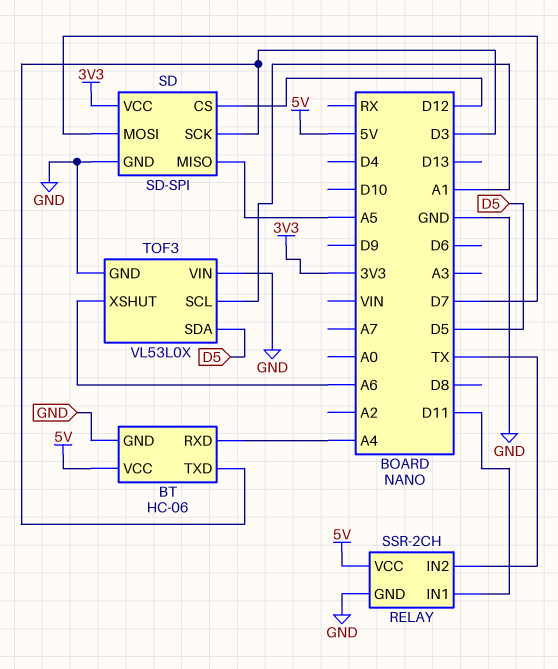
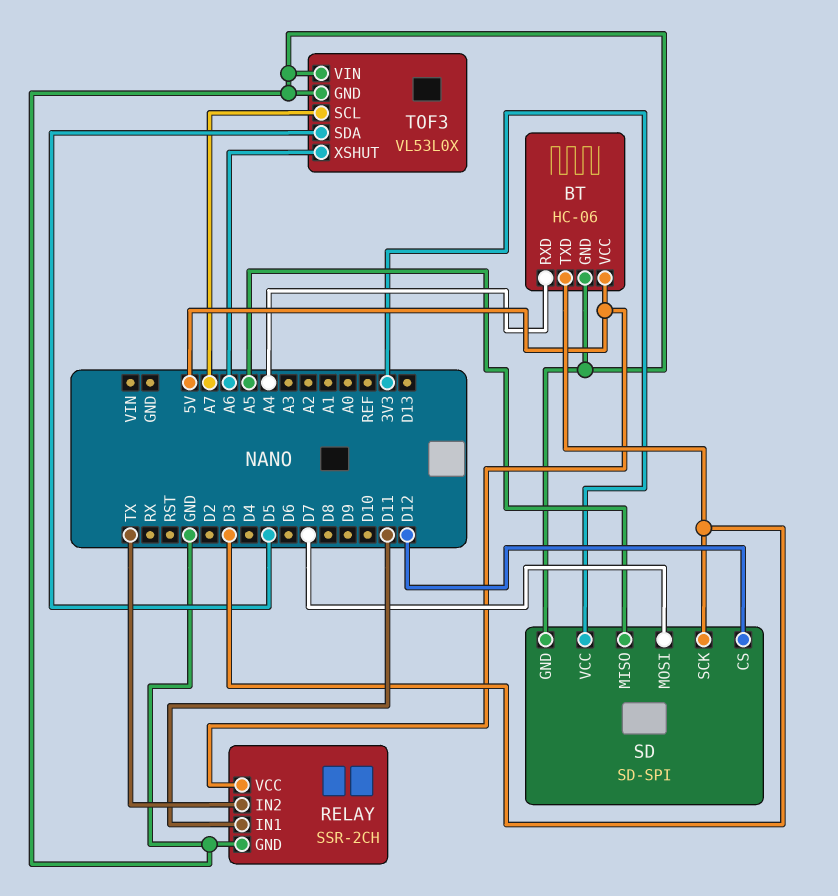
TOF3 pin SCL: A1 -> A7

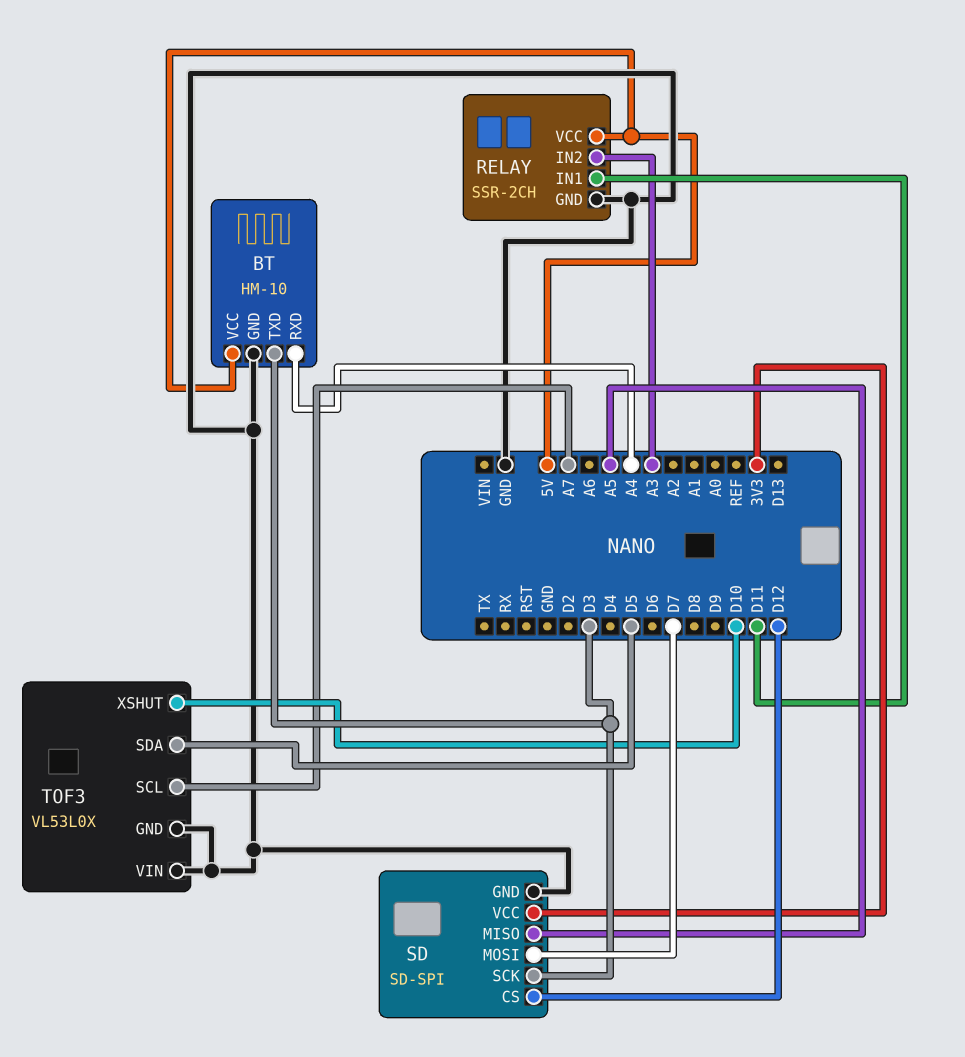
BT: HC-06 -> HM-10
RELAY pin IN2: TX -> A3
TOF3 pin XSHUT: A6 -> D10

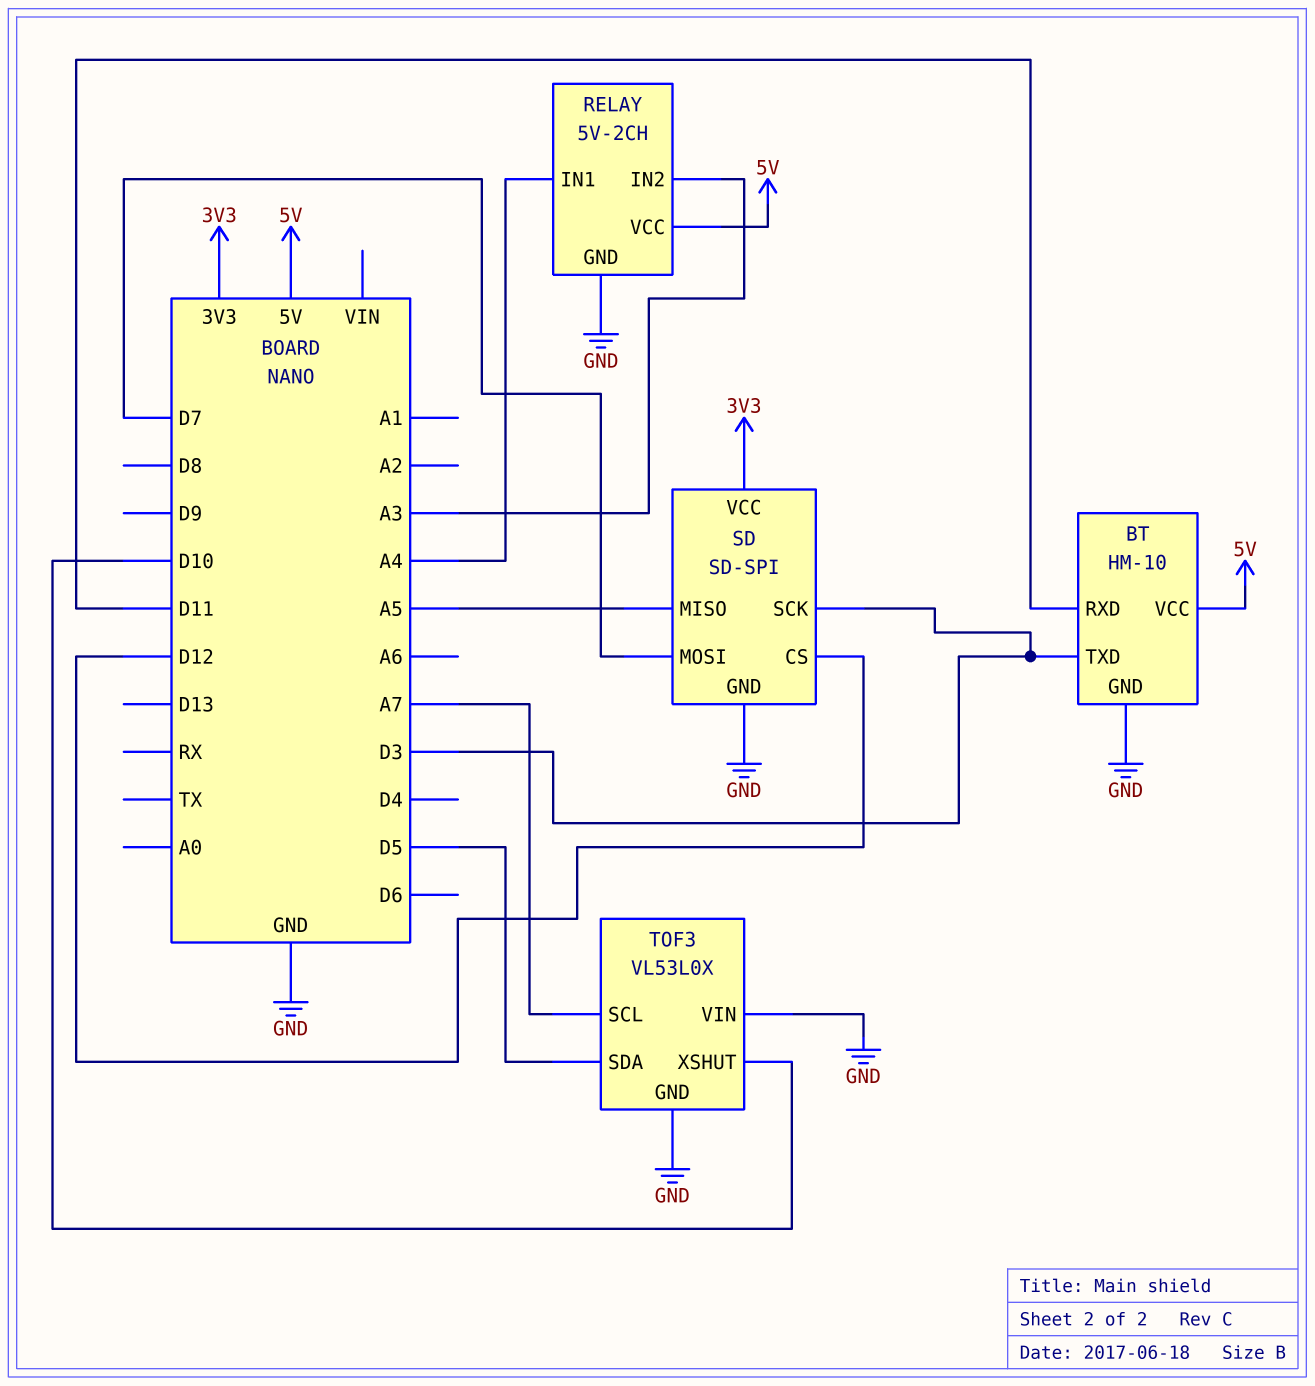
BT pin RXD: A4 -> D11
RELAY: SSR-2CH -> 5V-2CH
RELAY pin IN1: D11 -> A4

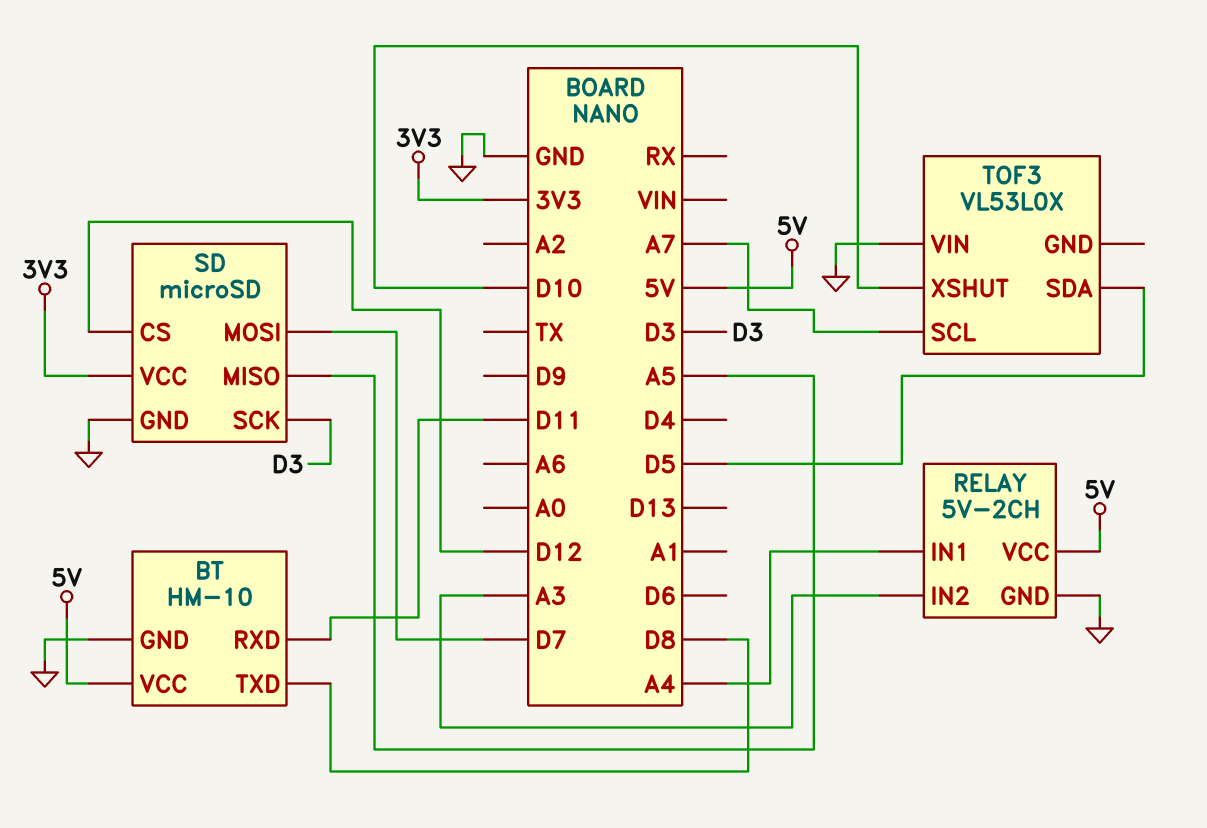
BT pin TXD: D3 -> D8
SD: SD-SPI -> microSD
TOF3 pin GND: GND -> none

